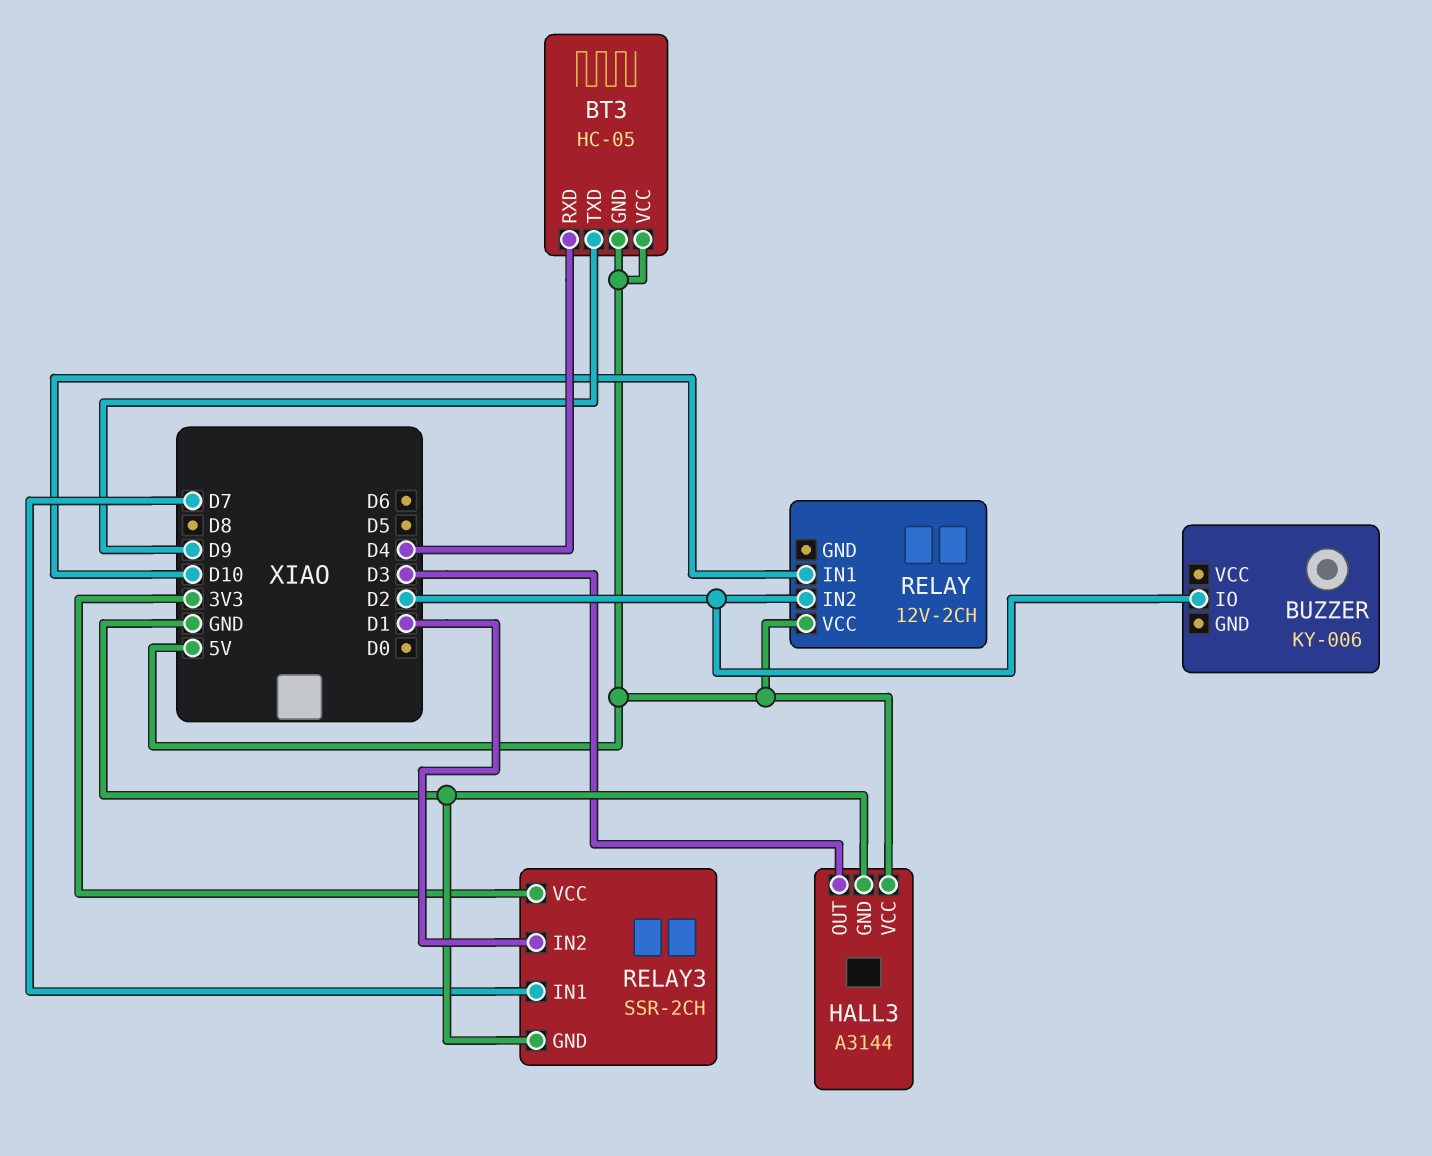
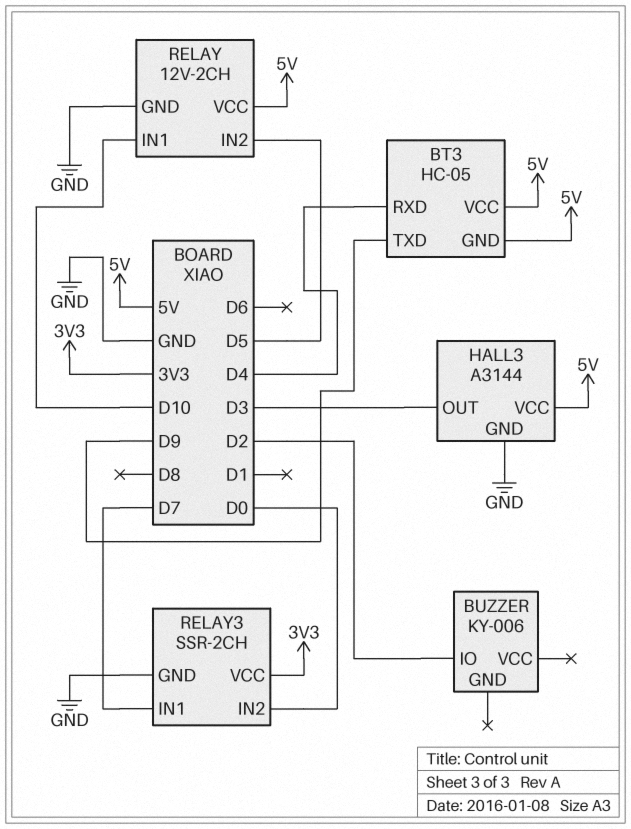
RELAY pin GND: none -> GND
RELAY pin IN2: D2 -> D5
RELAY3 pin IN2: D1 -> D0

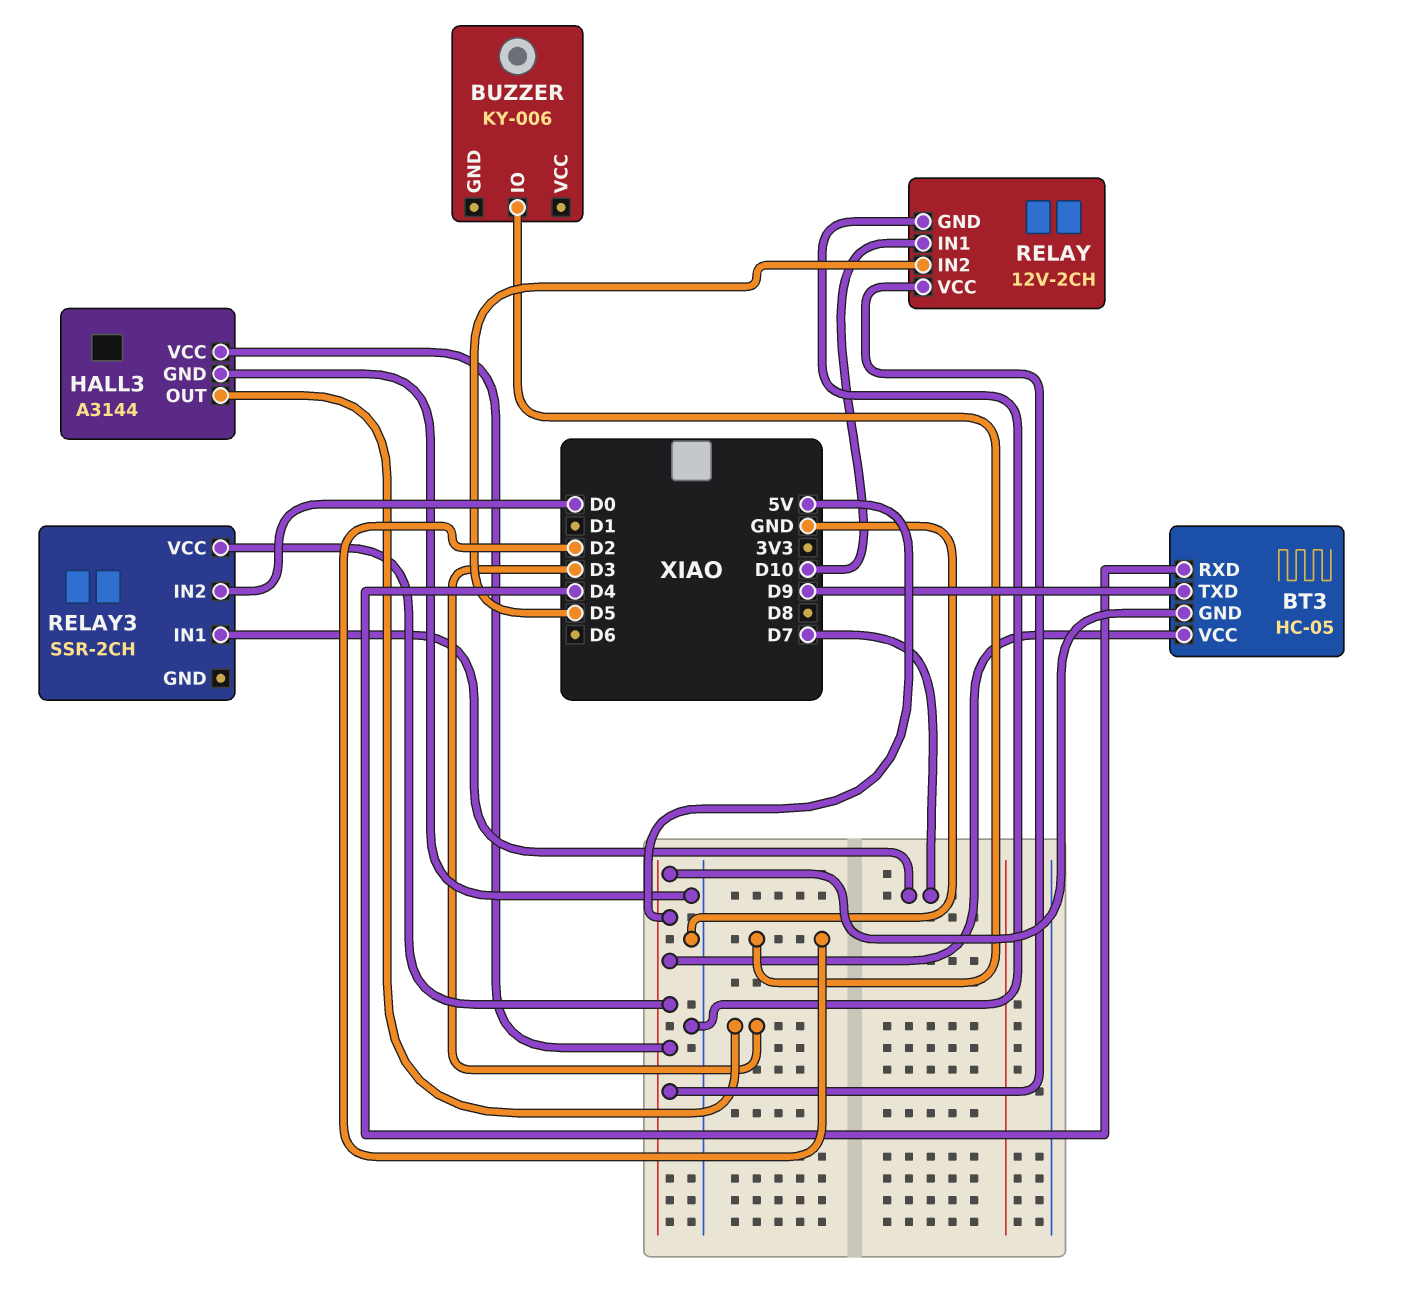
RELAY3 pin GND: GND -> none
RELAY3 pin VCC: 3V3 -> 5V

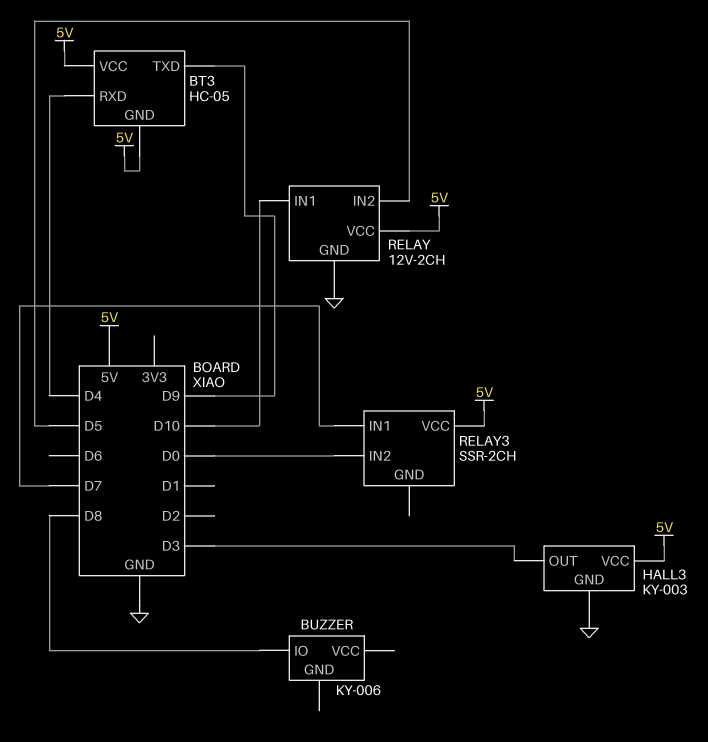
BUZZER pin IO: D2 -> D8
HALL3: A3144 -> KY-003

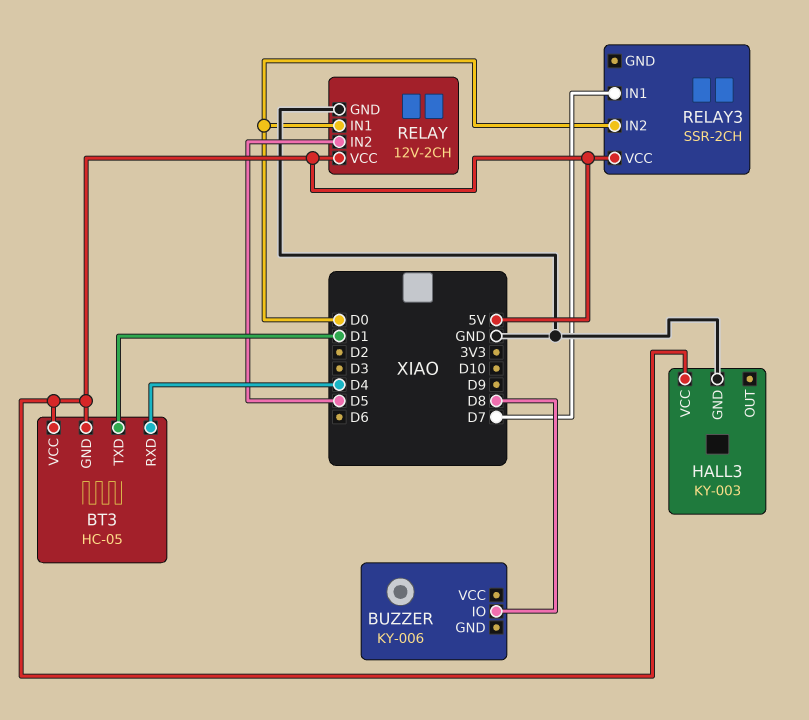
BT3 pin TXD: D9 -> D1
HALL3 pin OUT: D3 -> none
RELAY pin IN1: D10 -> D0

